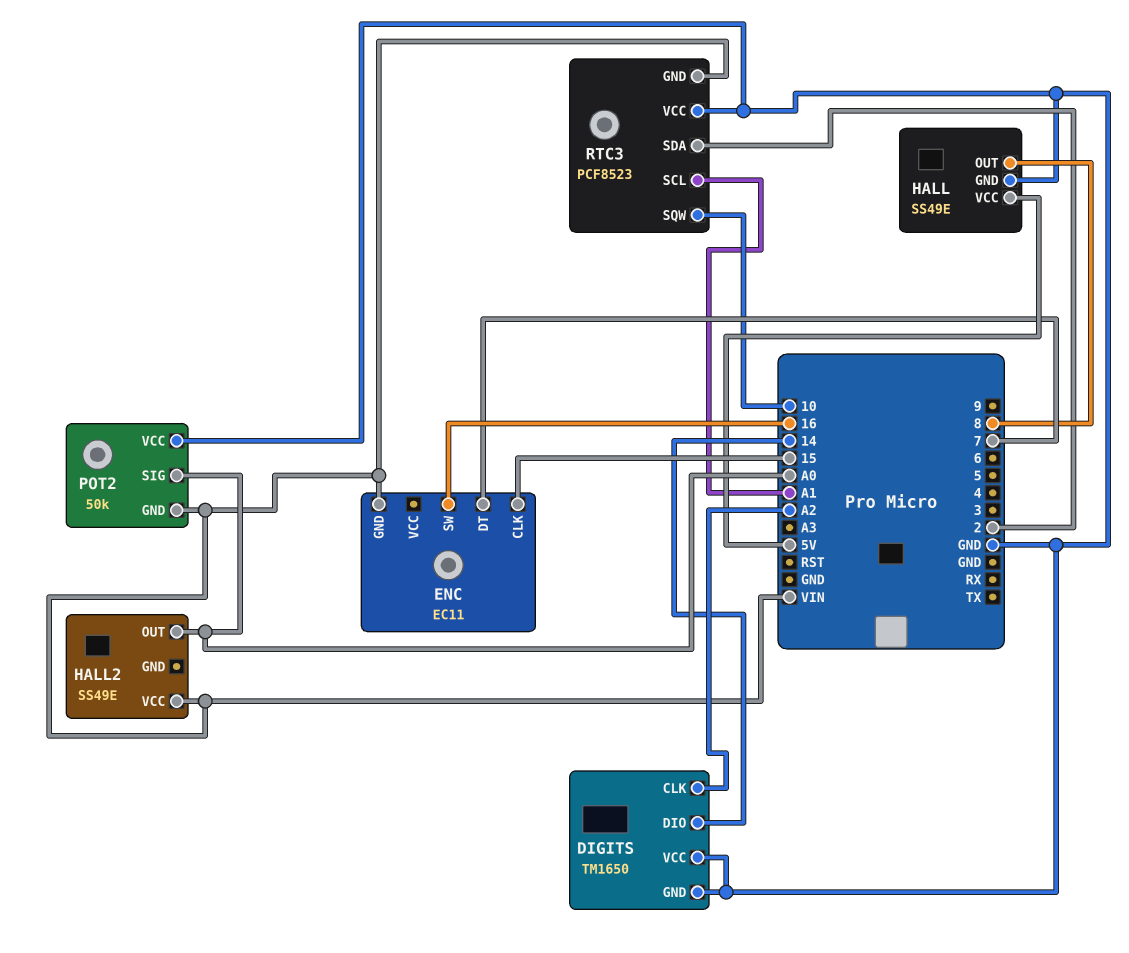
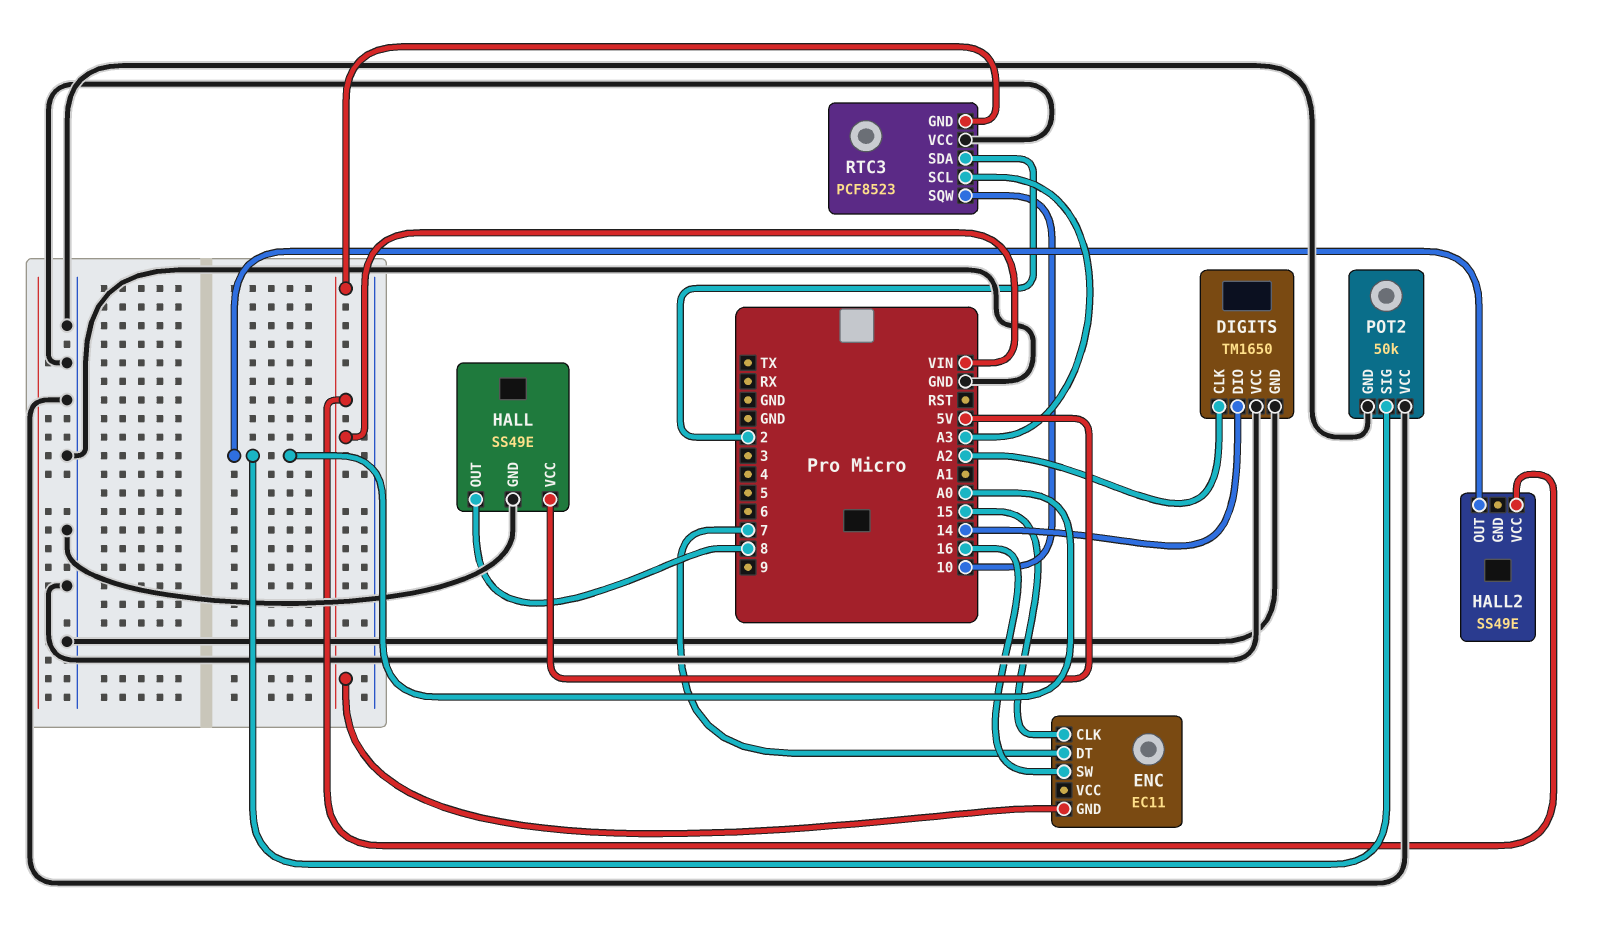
POT2 pin GND: VIN -> GND
RTC3 pin SCL: A1 -> A3

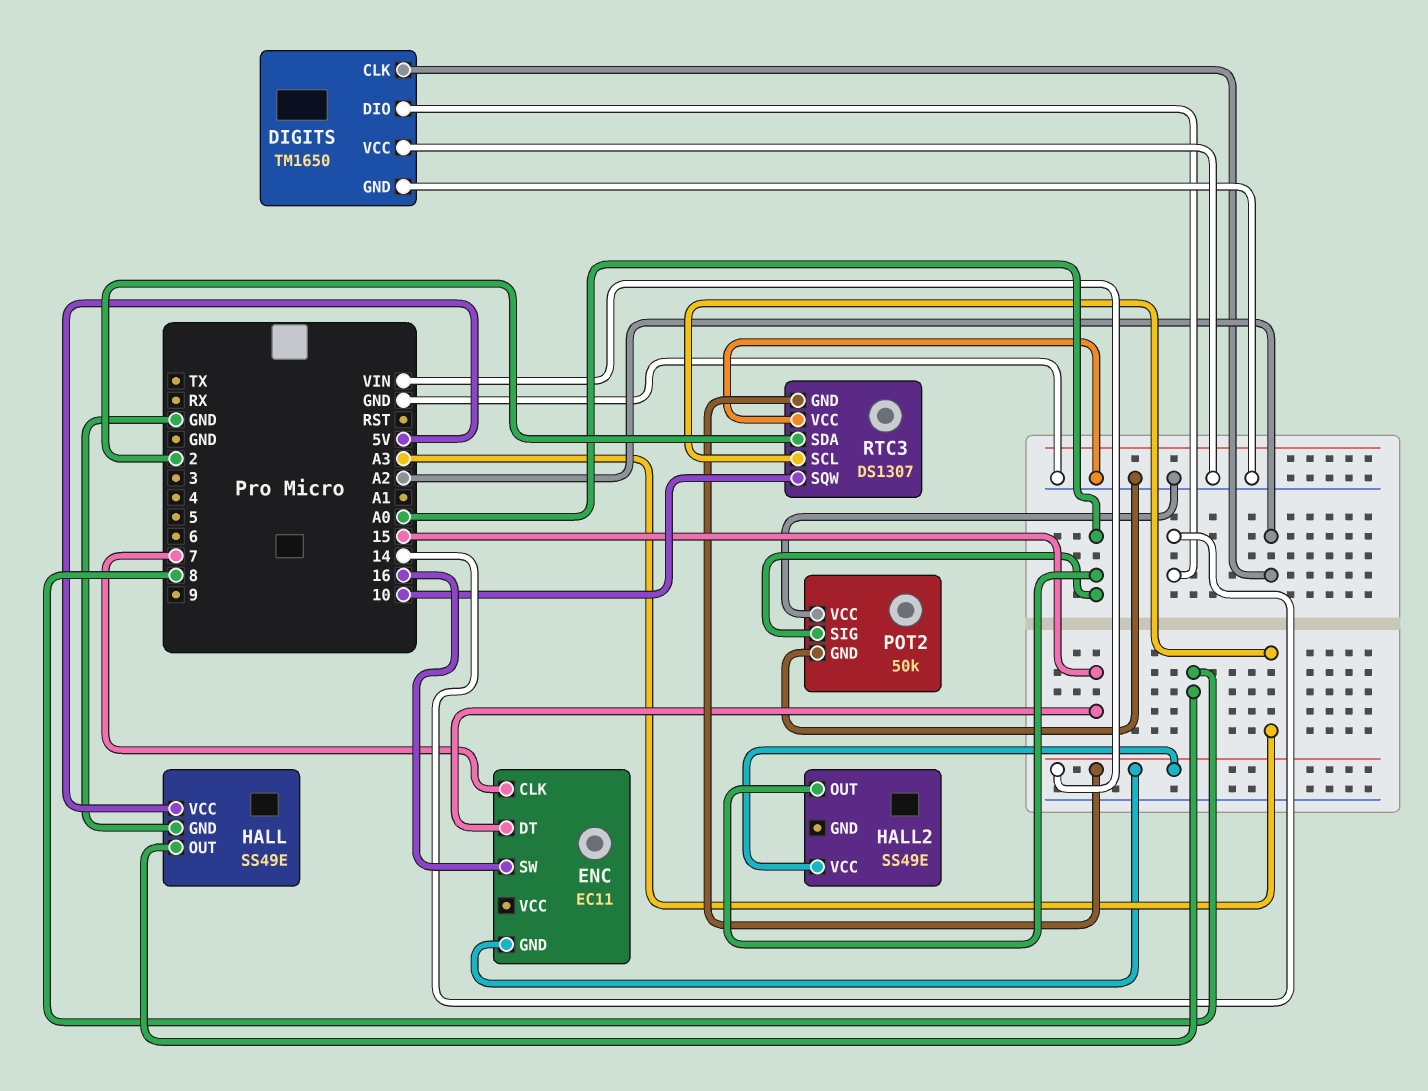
ENC pin CLK: 15 -> 7
ENC pin DT: 7 -> 15
RTC3: PCF8523 -> DS1307

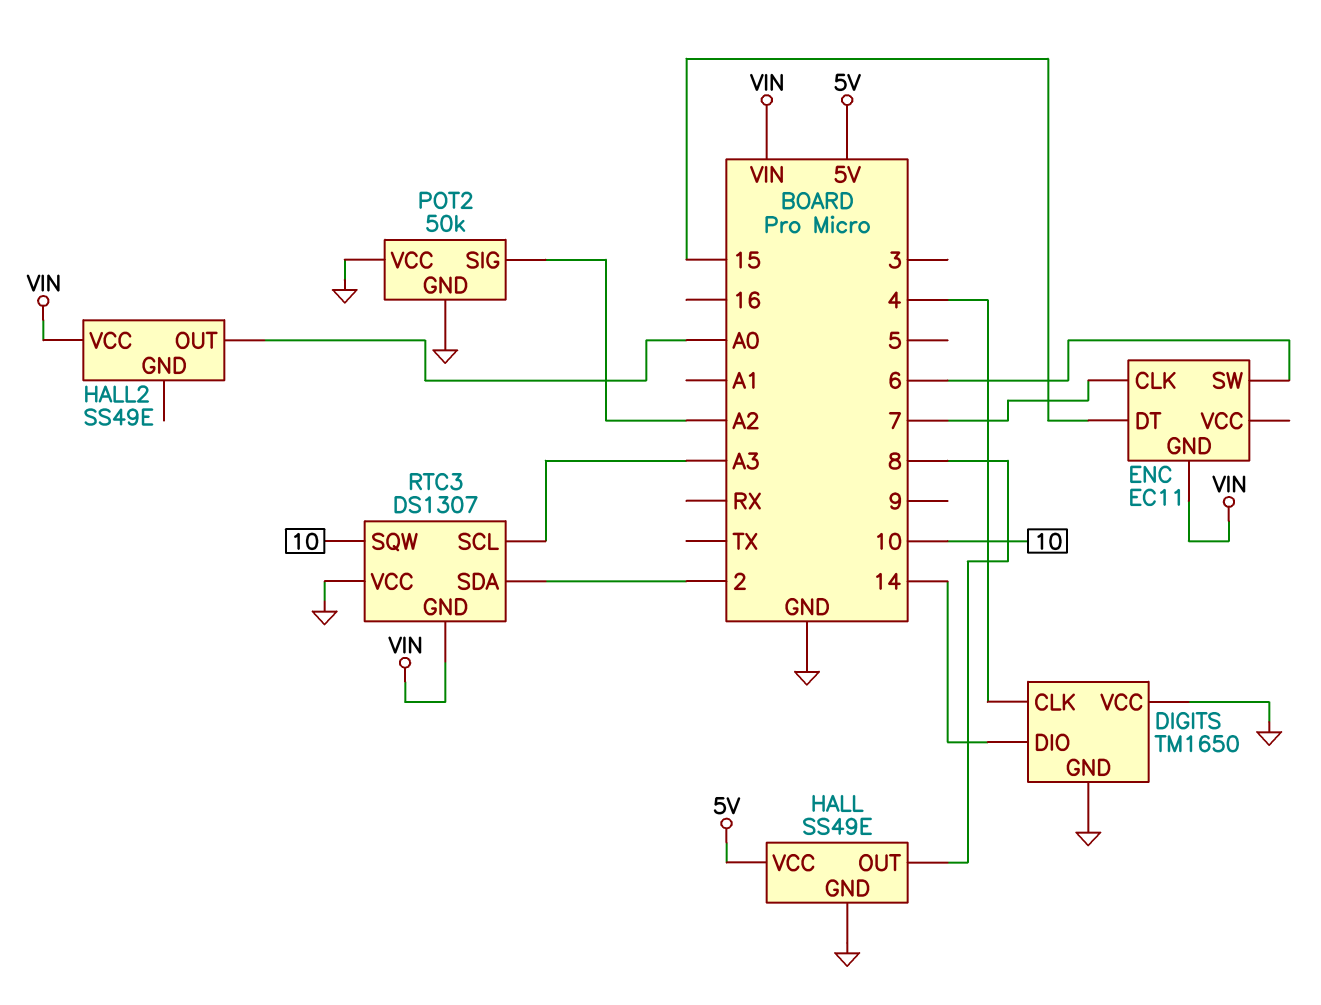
DIGITS pin CLK: A2 -> 4
ENC pin SW: 16 -> 6
POT2 pin SIG: A0 -> A2

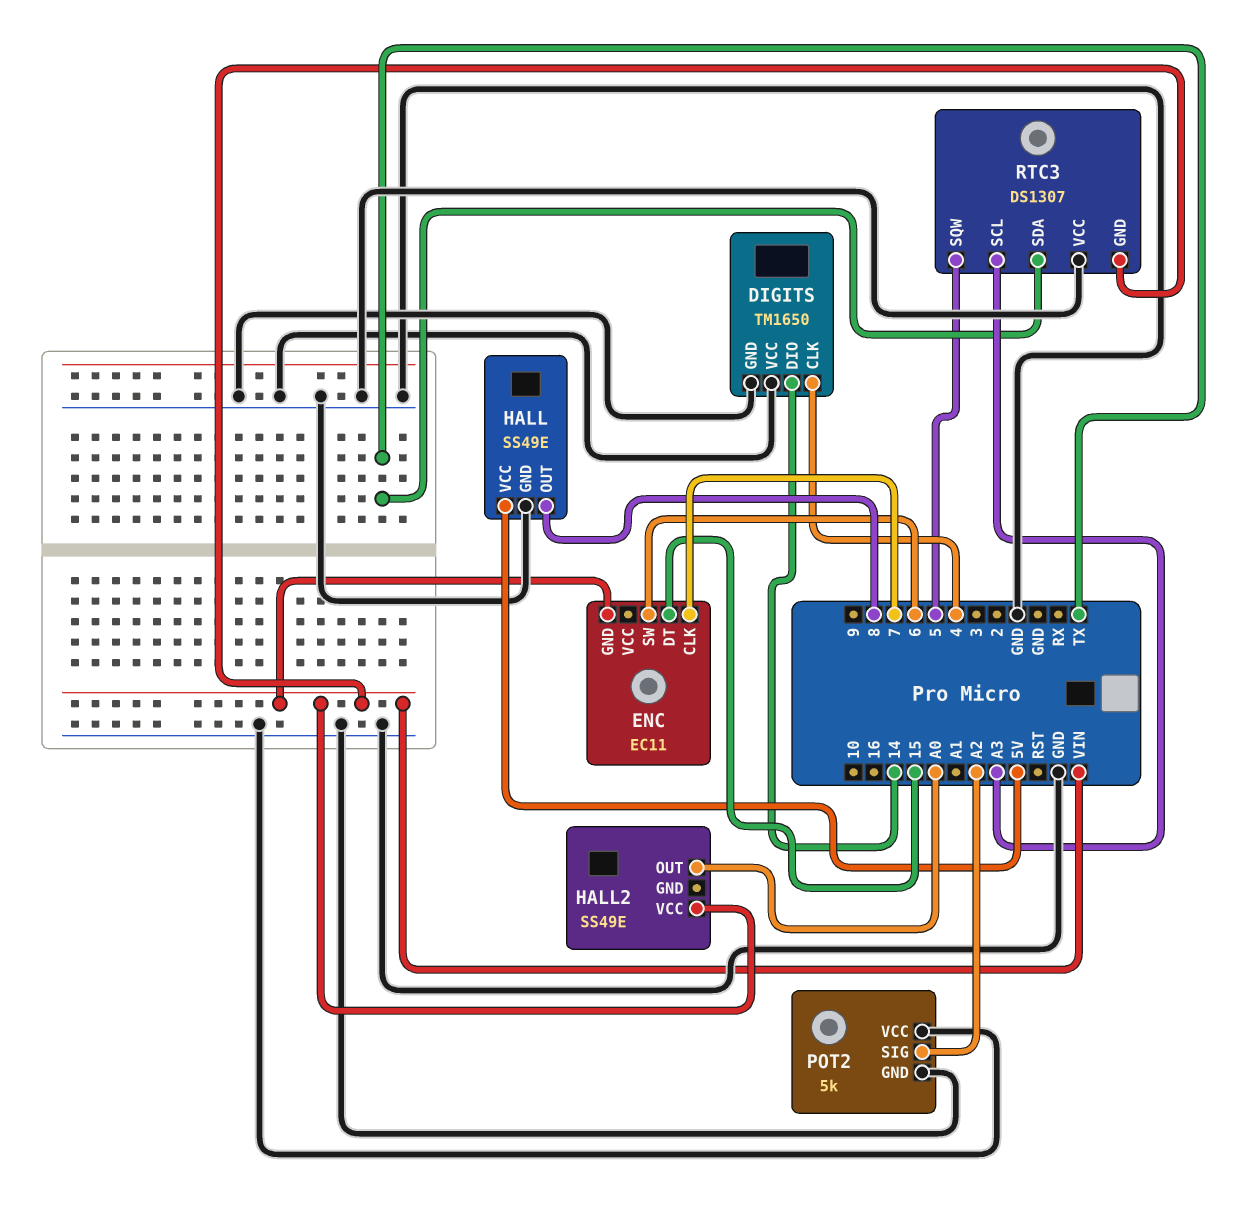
POT2: 50k -> 5k
RTC3 pin SDA: 2 -> TX
RTC3 pin SQW: 10 -> 5

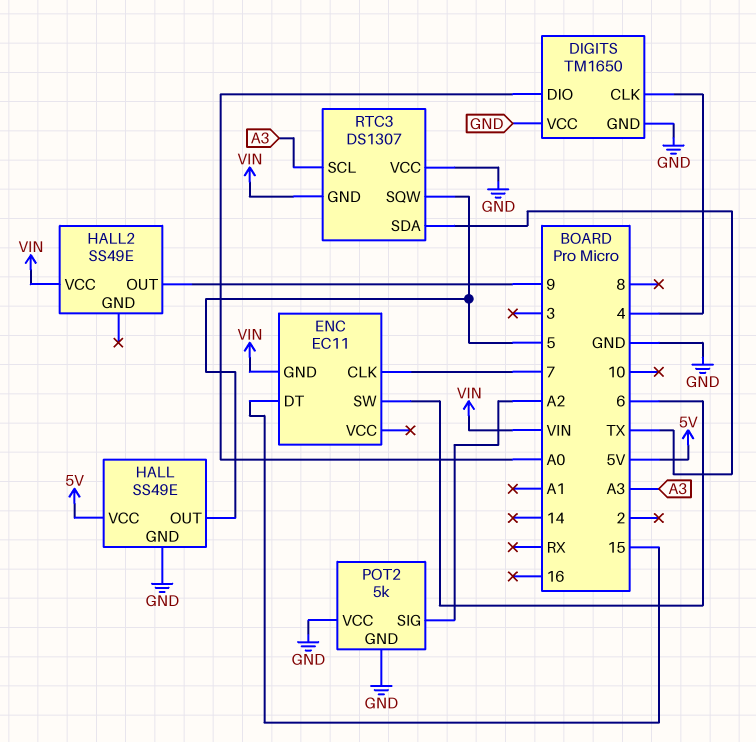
DIGITS pin DIO: 14 -> A0
HALL pin OUT: 8 -> 5
HALL2 pin OUT: A0 -> 9

